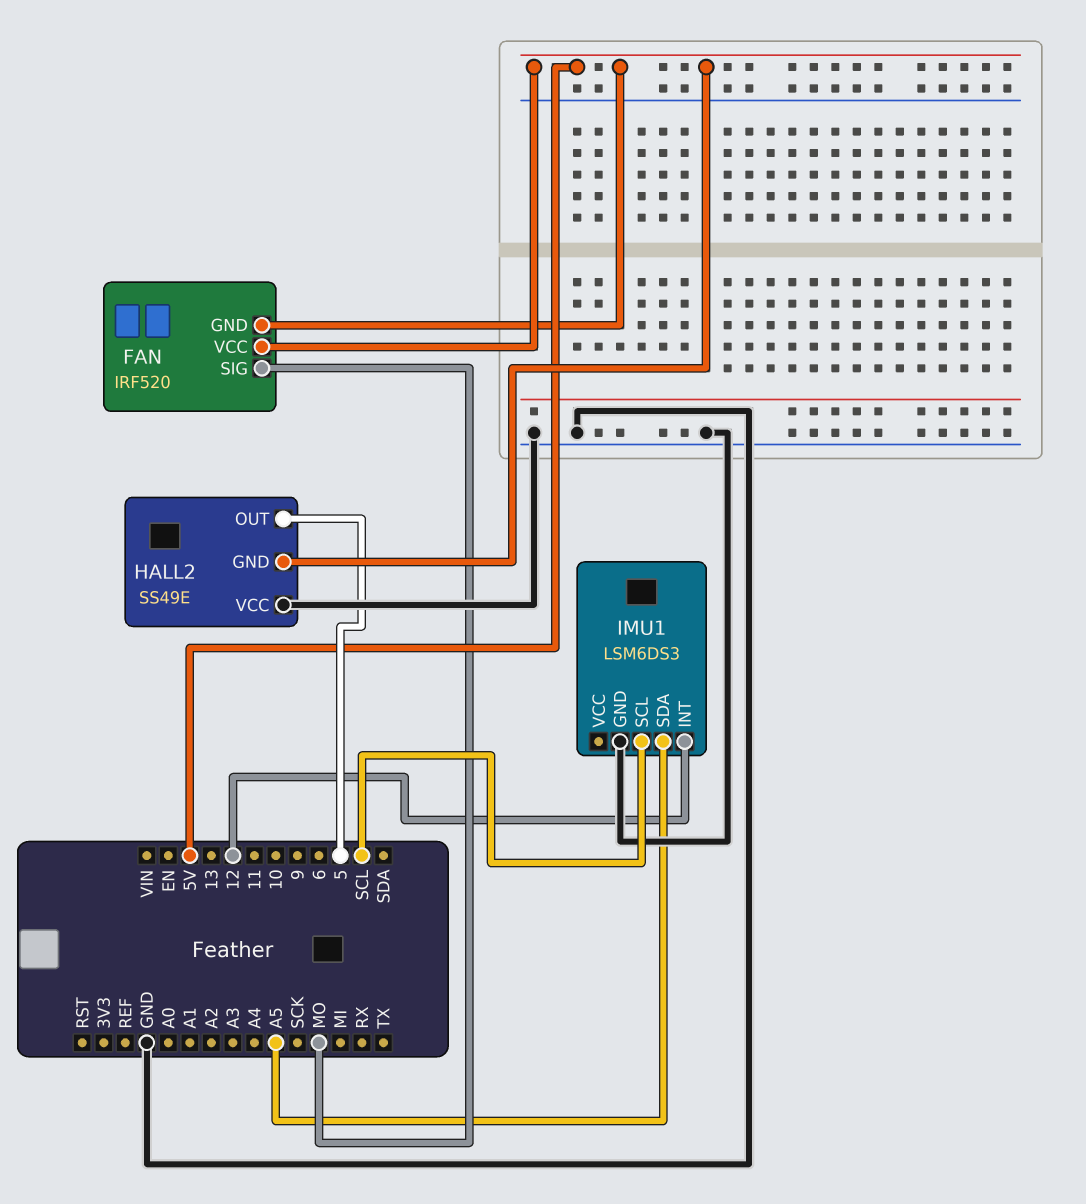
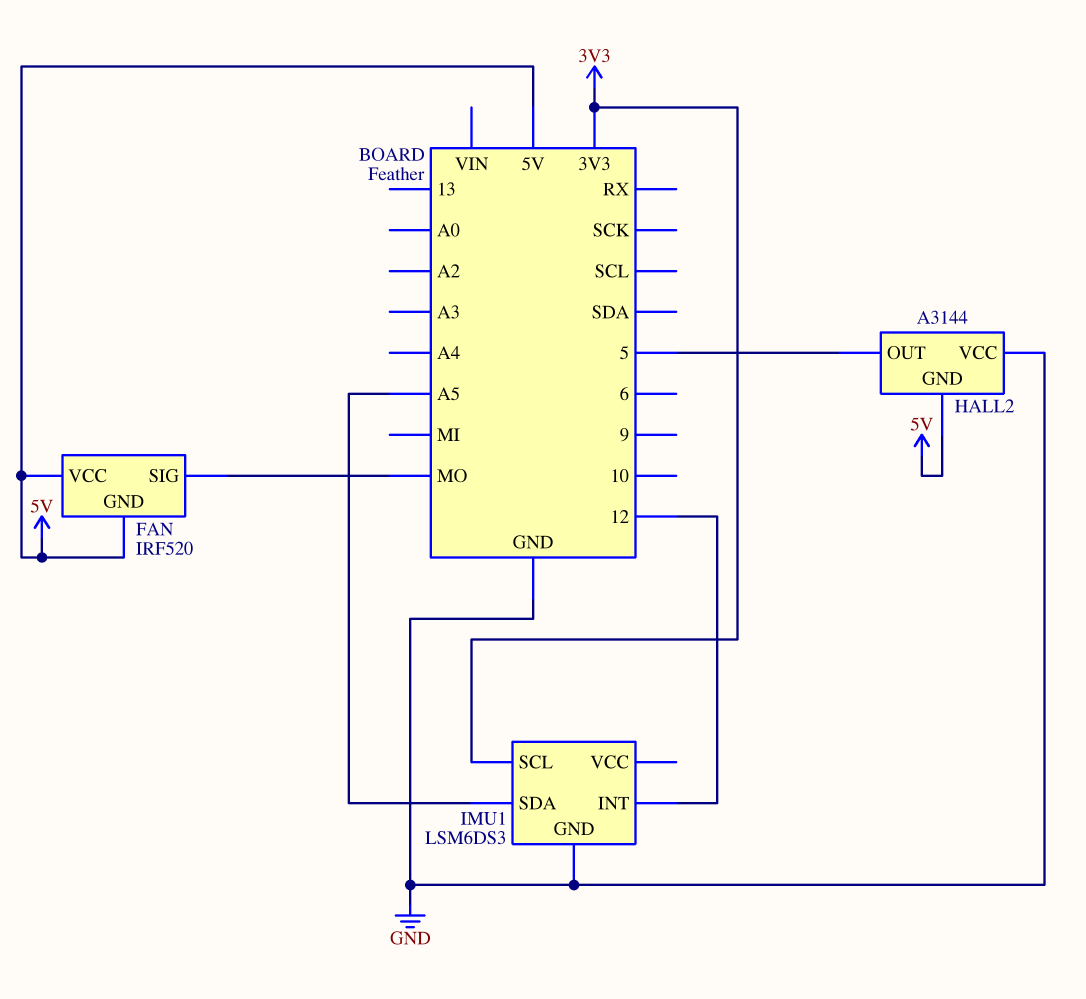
HALL2: SS49E -> A3144
IMU1 pin SCL: SCL -> 3V3

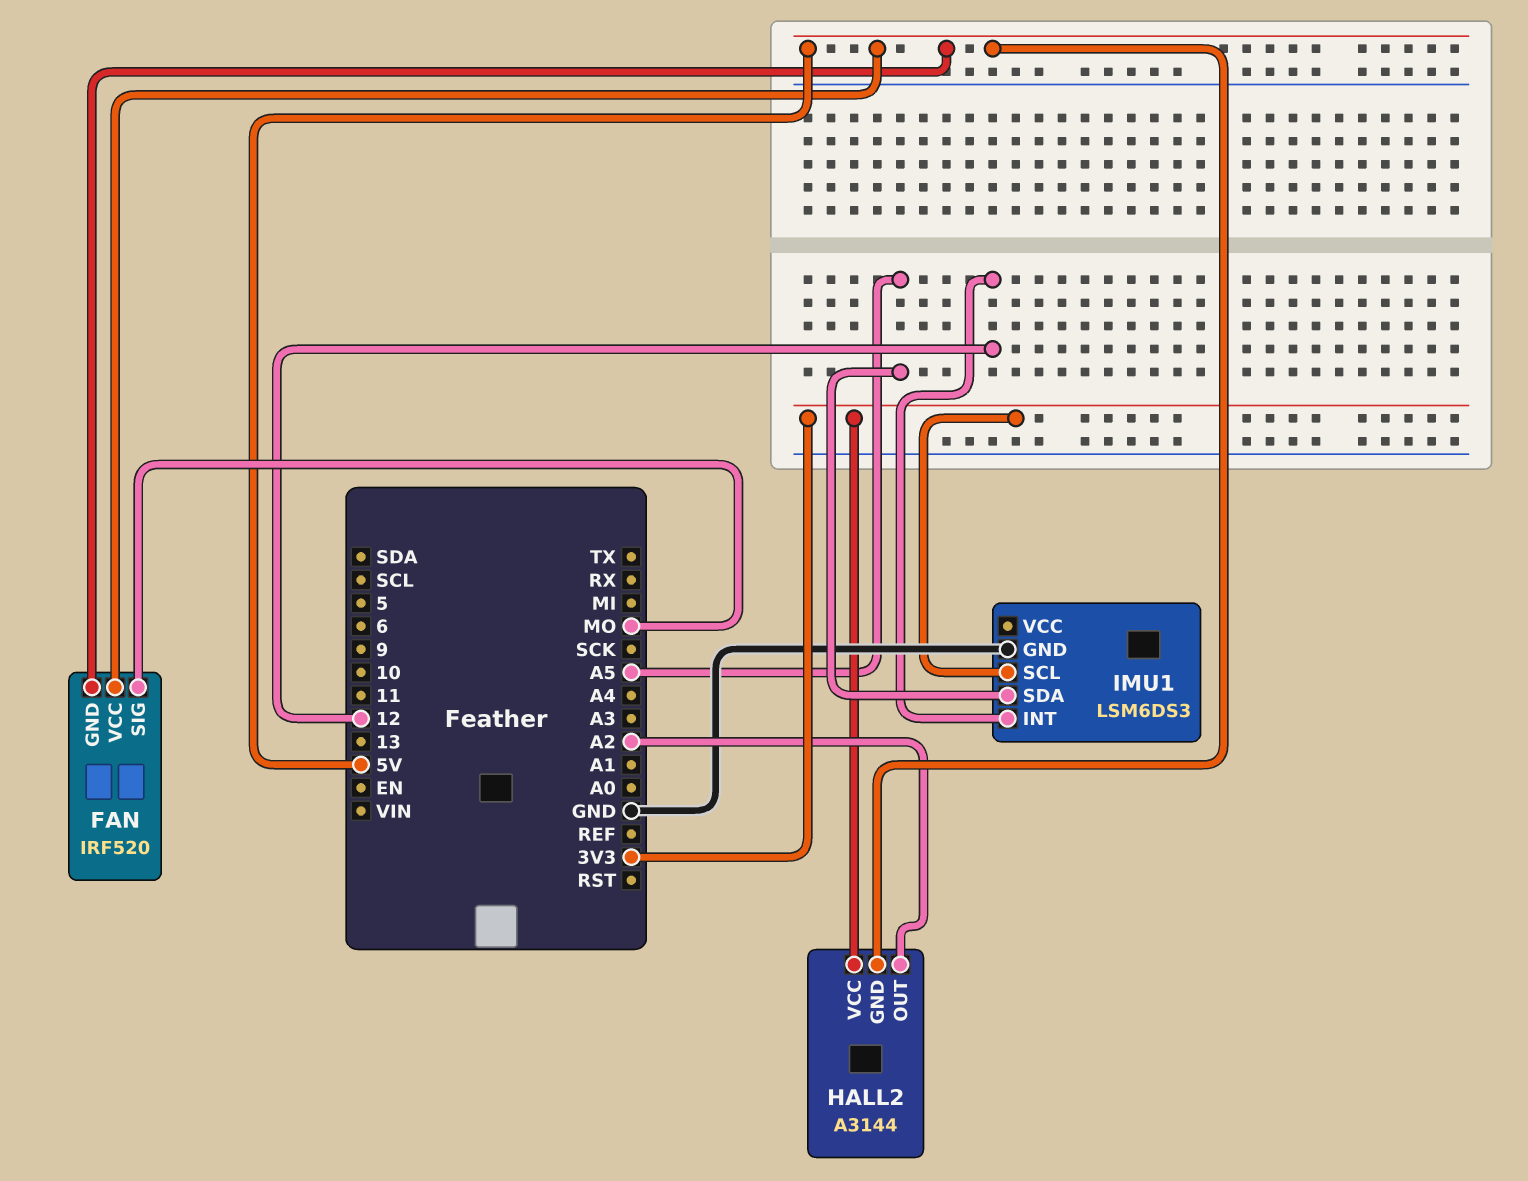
HALL2 pin OUT: 5 -> A2
HALL2 pin VCC: GND -> 3V3

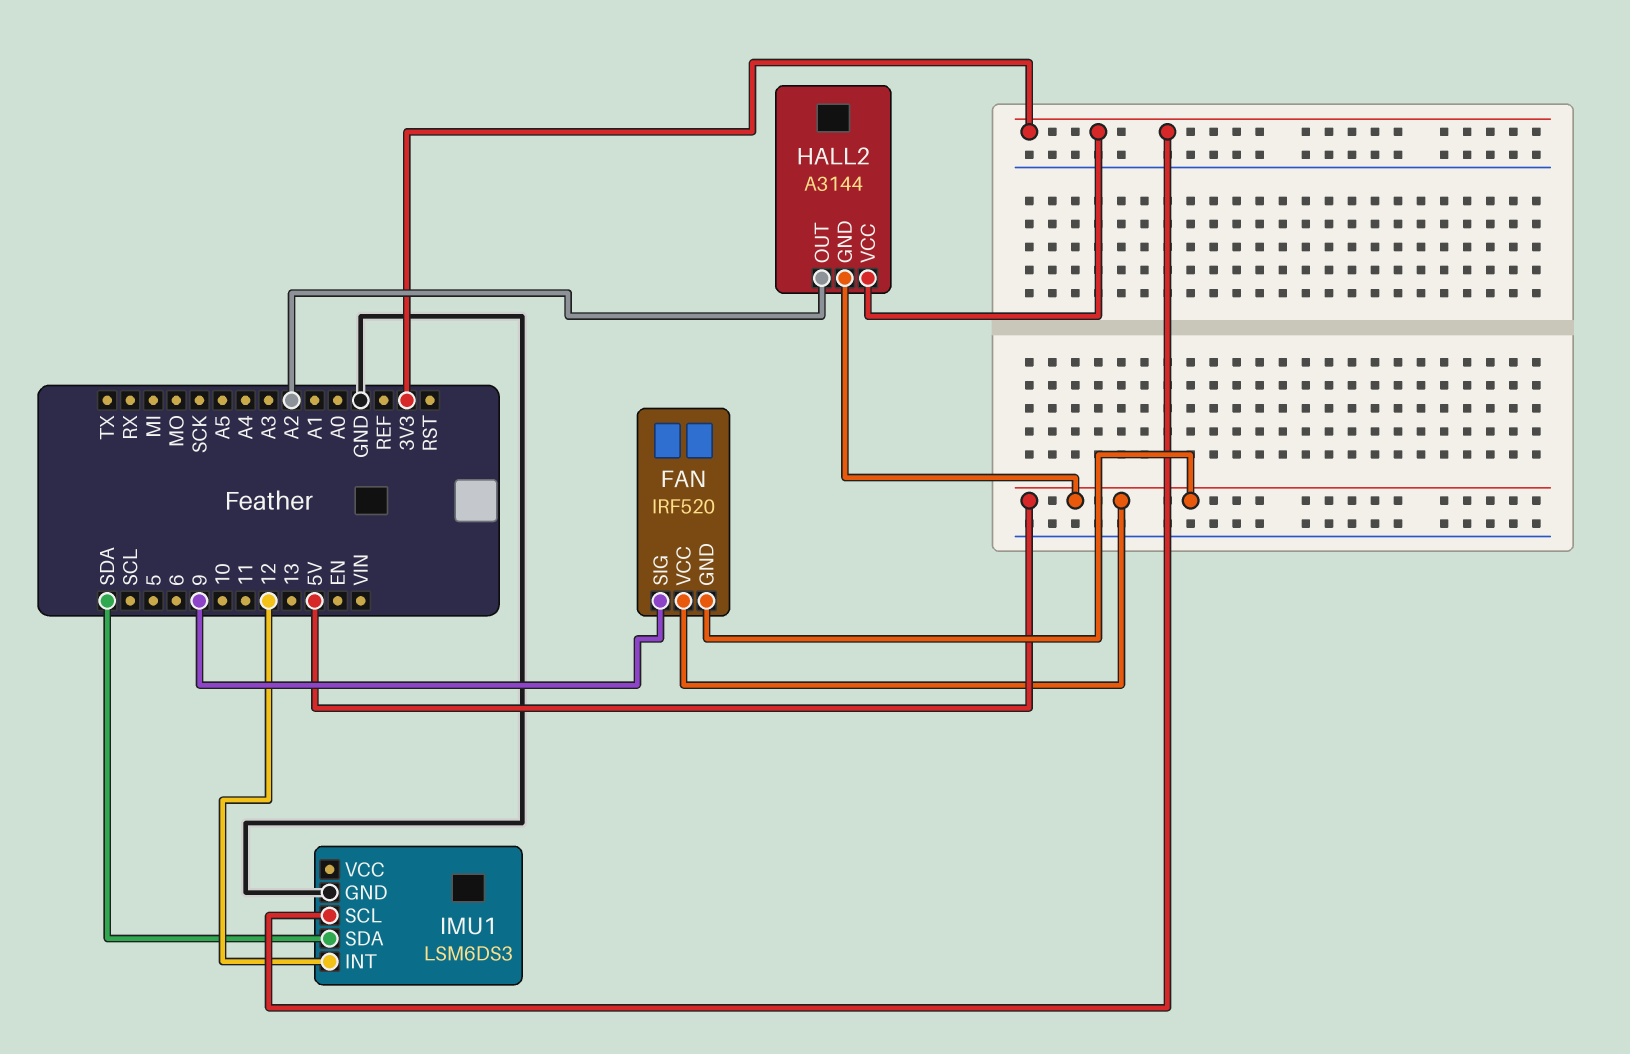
FAN pin SIG: MO -> 9
IMU1 pin SDA: A5 -> SDA

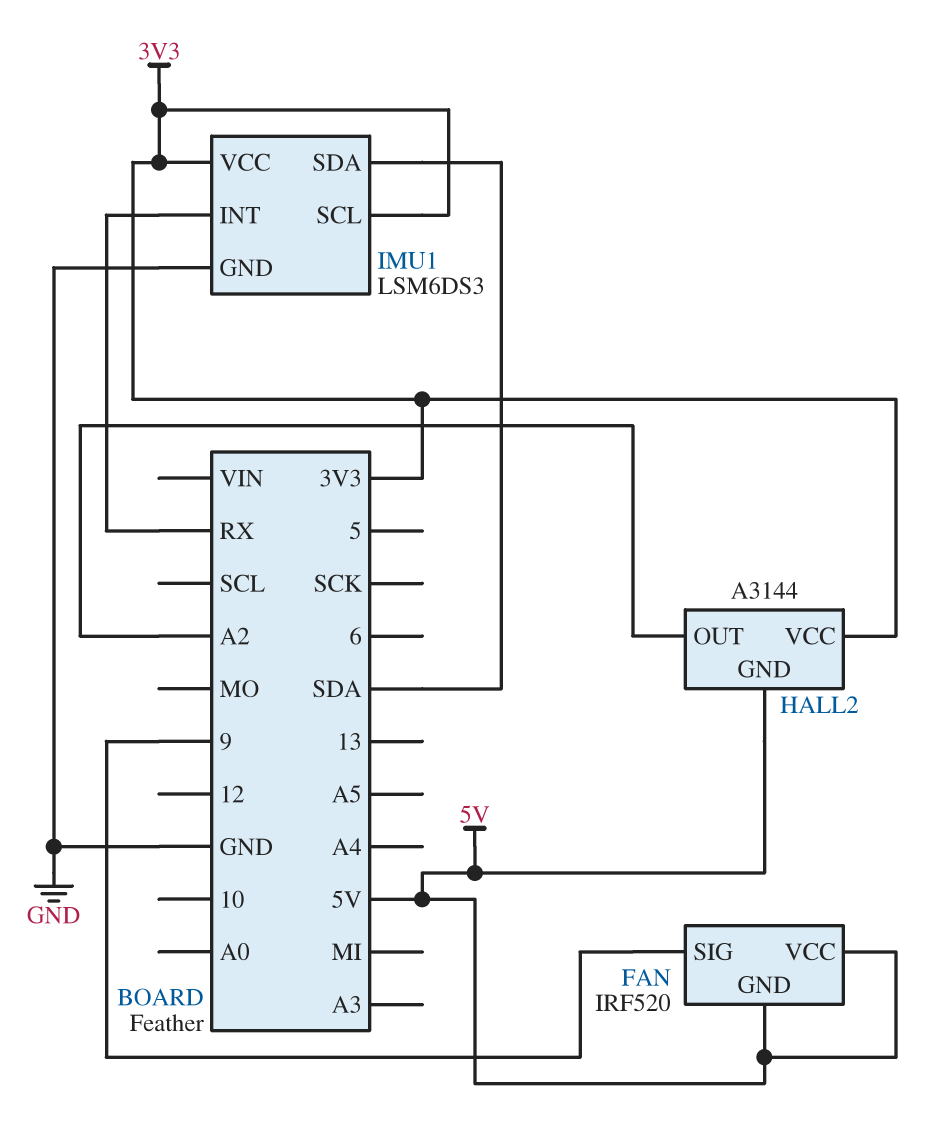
IMU1 pin INT: 12 -> RX
IMU1 pin VCC: none -> 3V3

